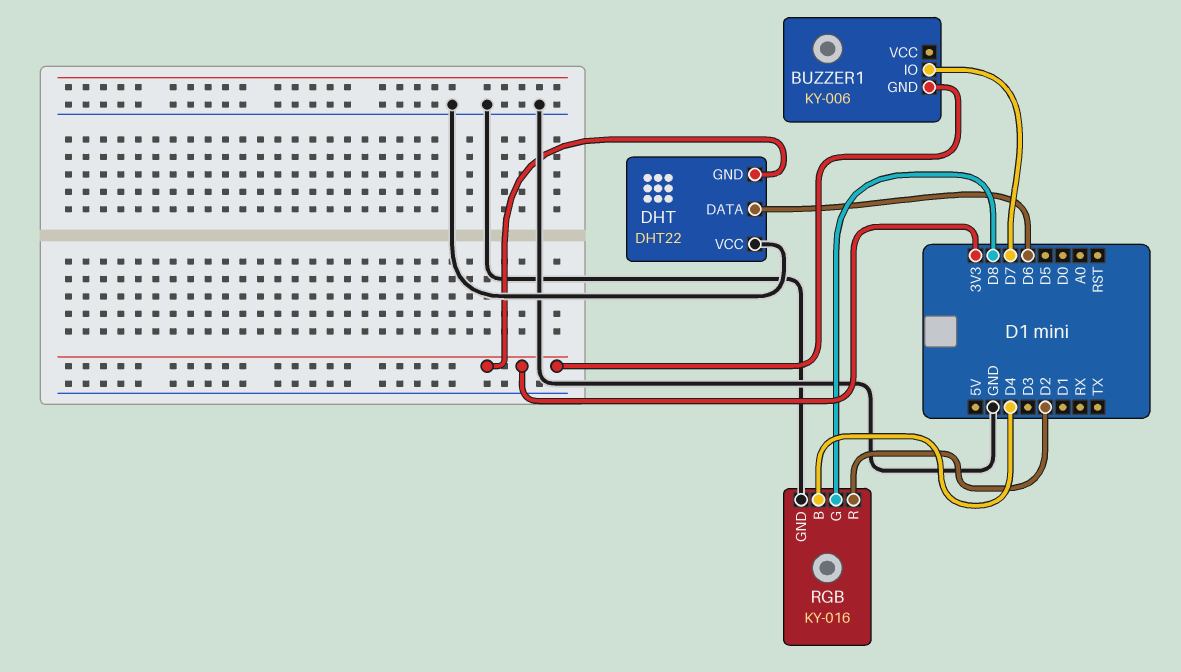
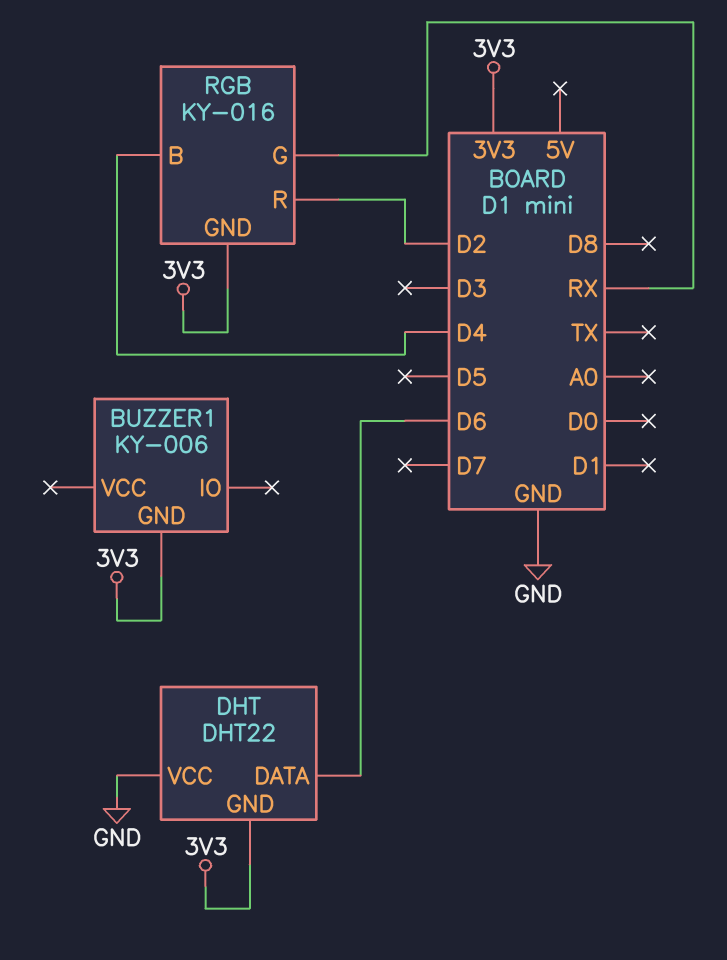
BUZZER1 pin IO: D7 -> none
RGB pin G: D8 -> RX
RGB pin GND: GND -> 3V3

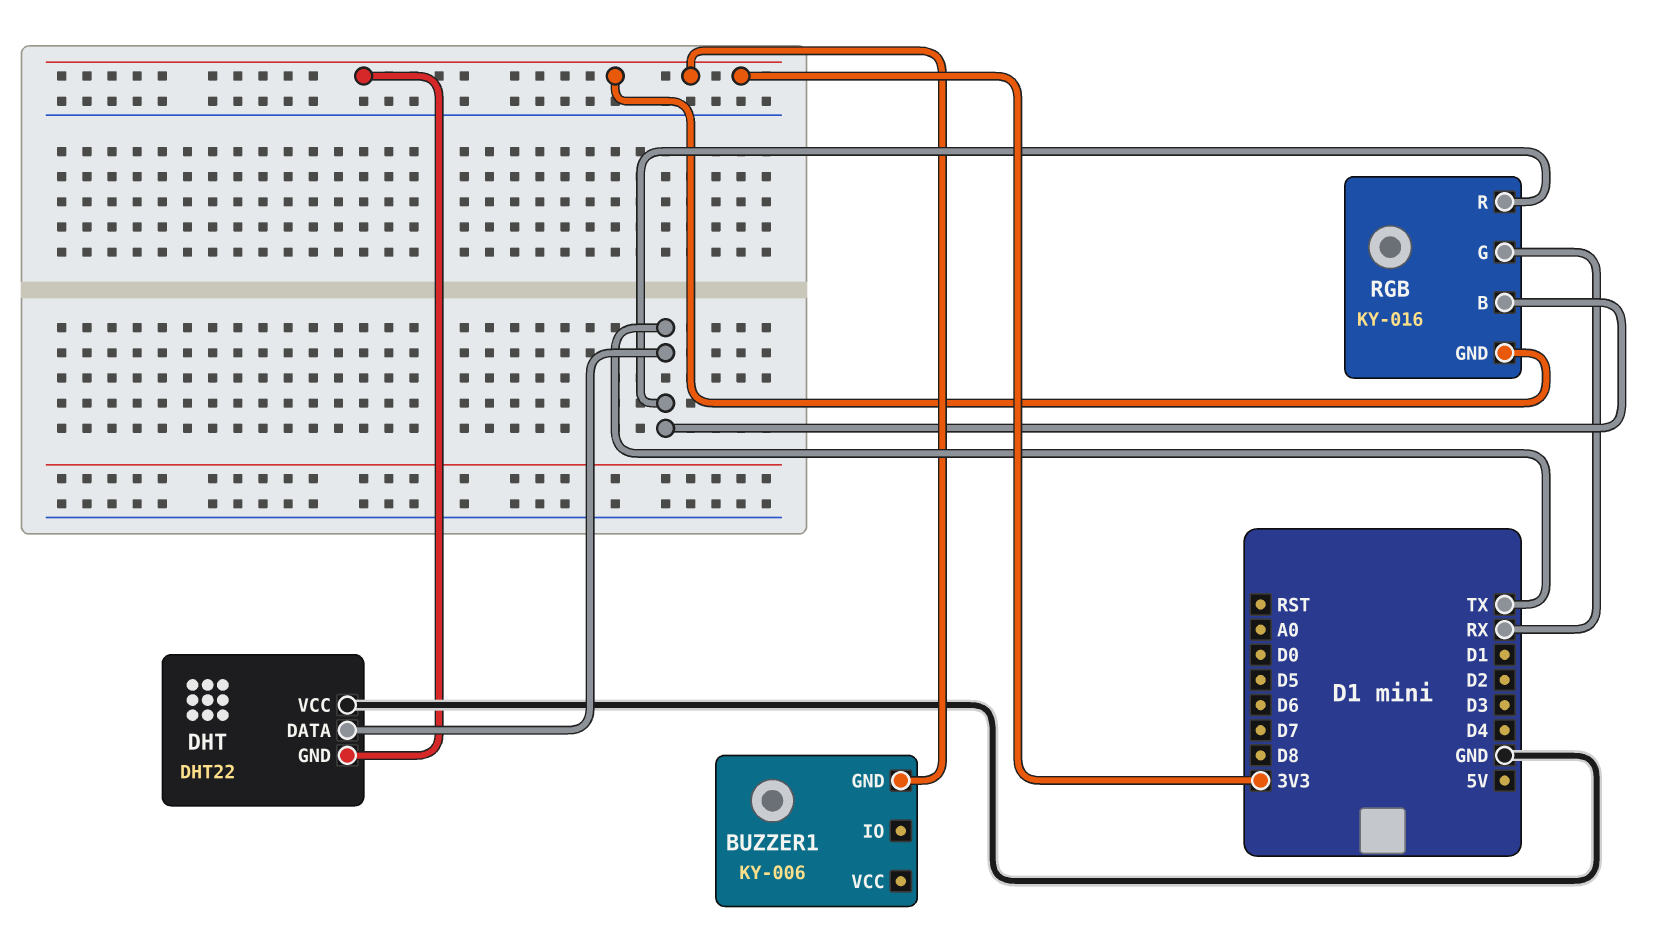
DHT pin DATA: D6 -> TX
RGB pin B: D4 -> TX
RGB pin R: D2 -> TX

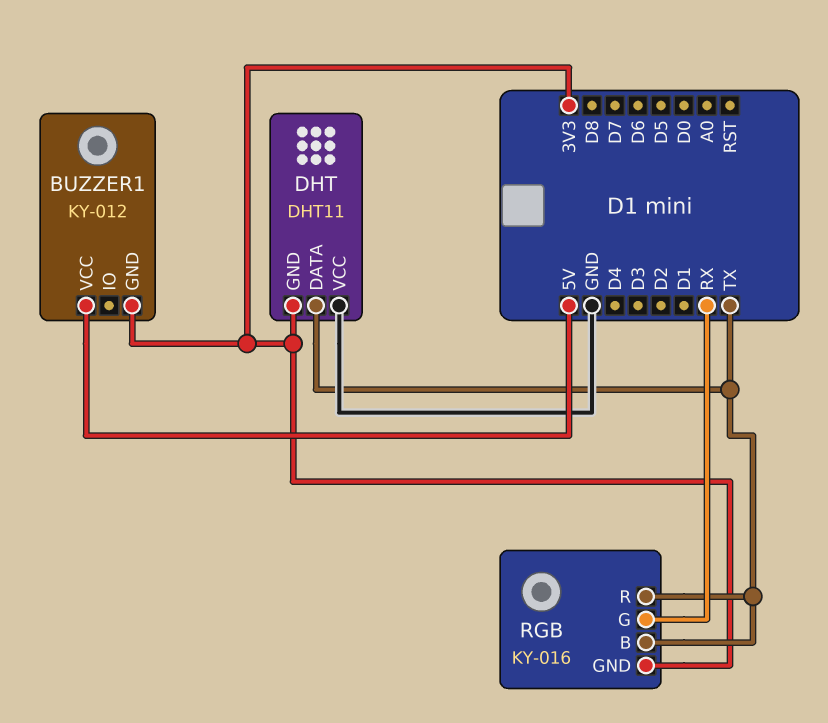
BUZZER1: KY-006 -> KY-012
BUZZER1 pin VCC: none -> 5V
DHT: DHT22 -> DHT11

